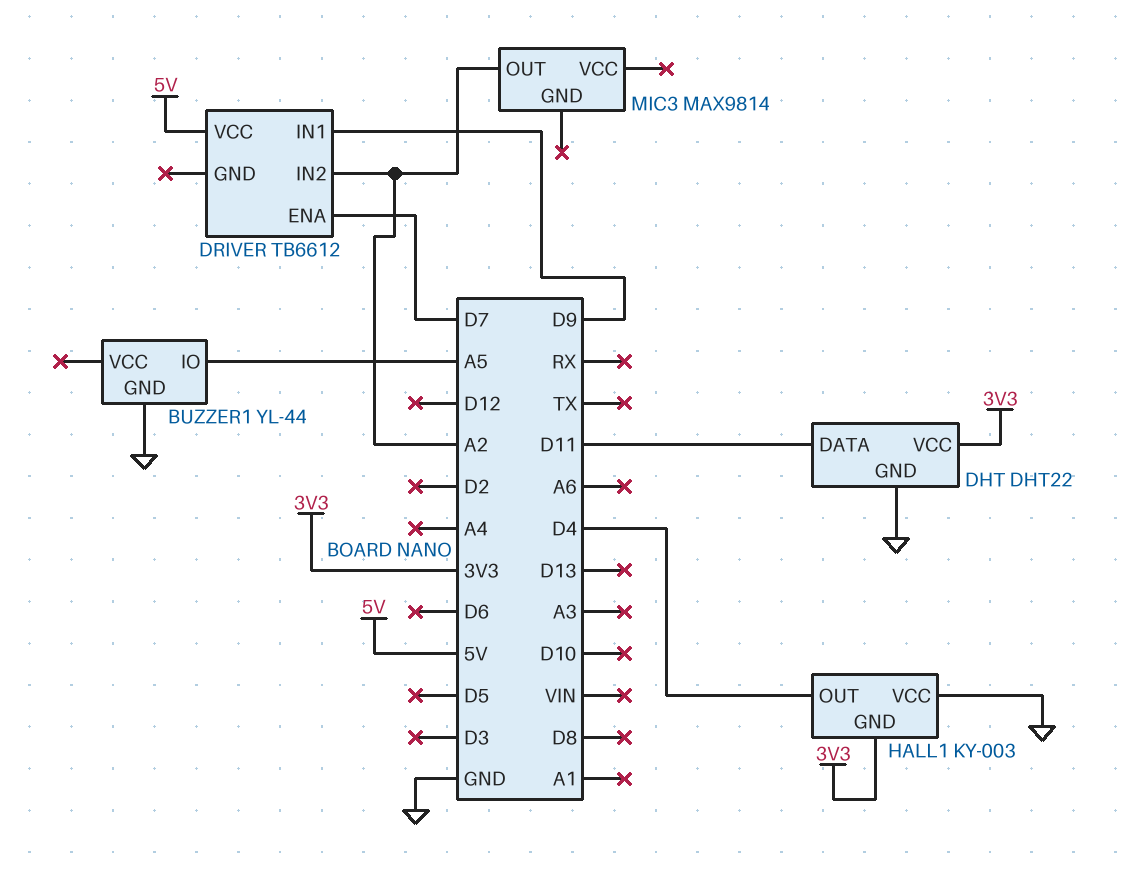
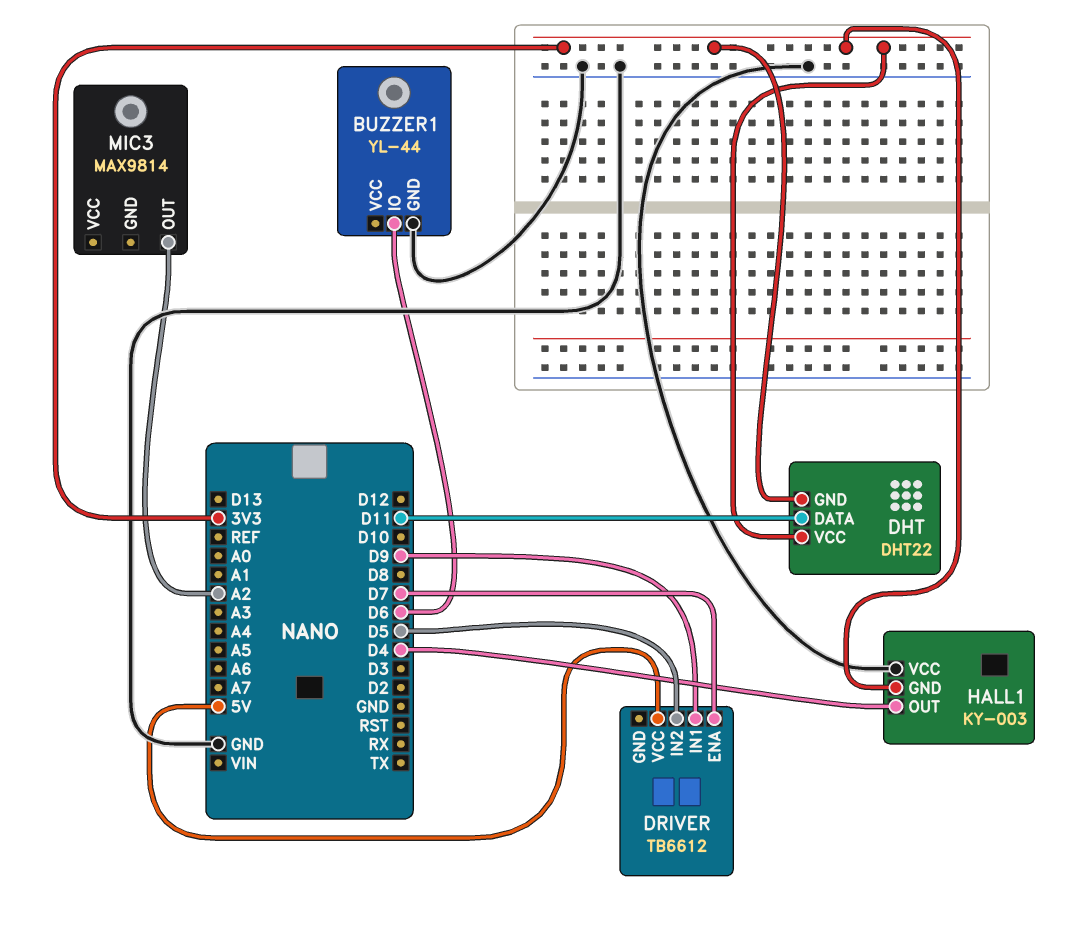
BUZZER1 pin IO: A5 -> D6
DHT pin GND: GND -> 3V3
DRIVER pin IN2: A2 -> D5

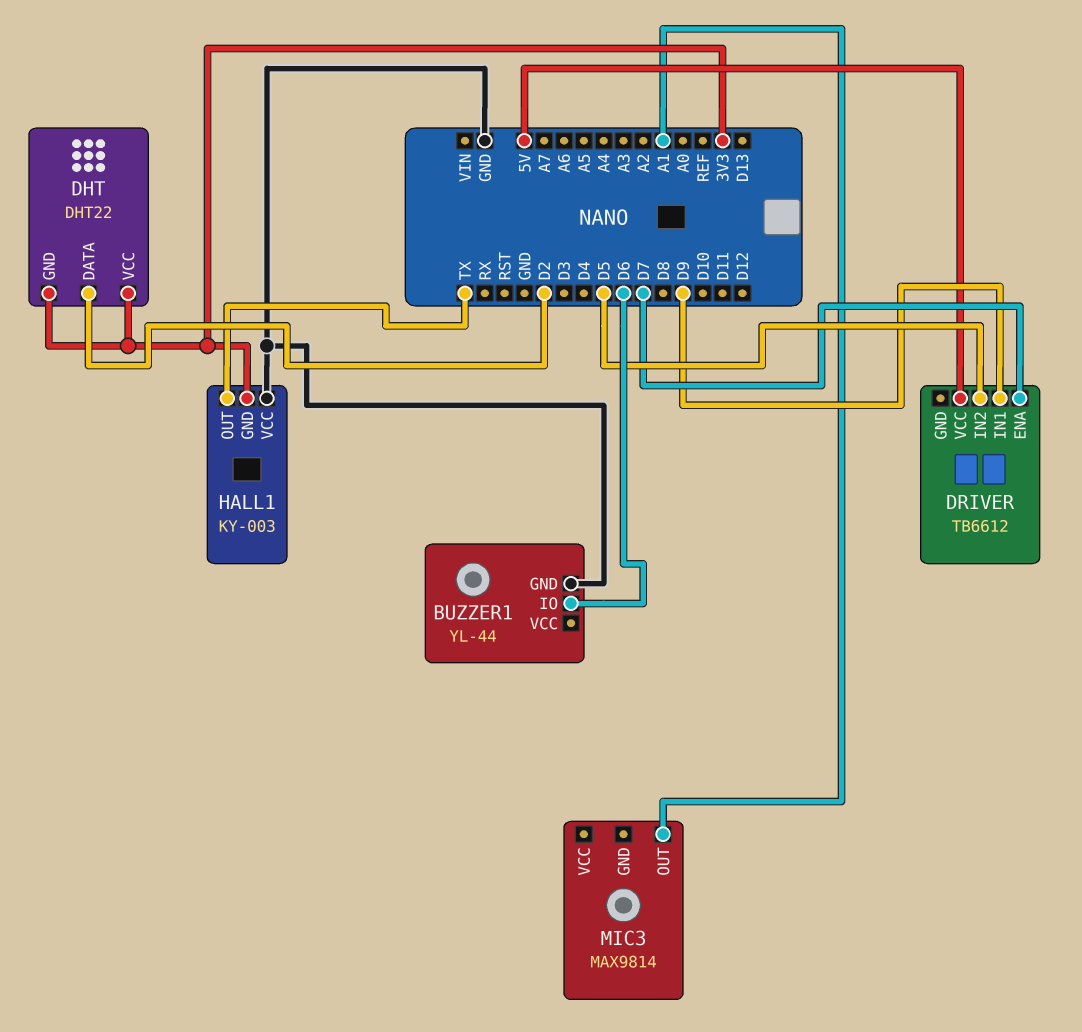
DHT pin DATA: D11 -> D2
HALL1 pin OUT: D4 -> TX
MIC3 pin OUT: A2 -> A1

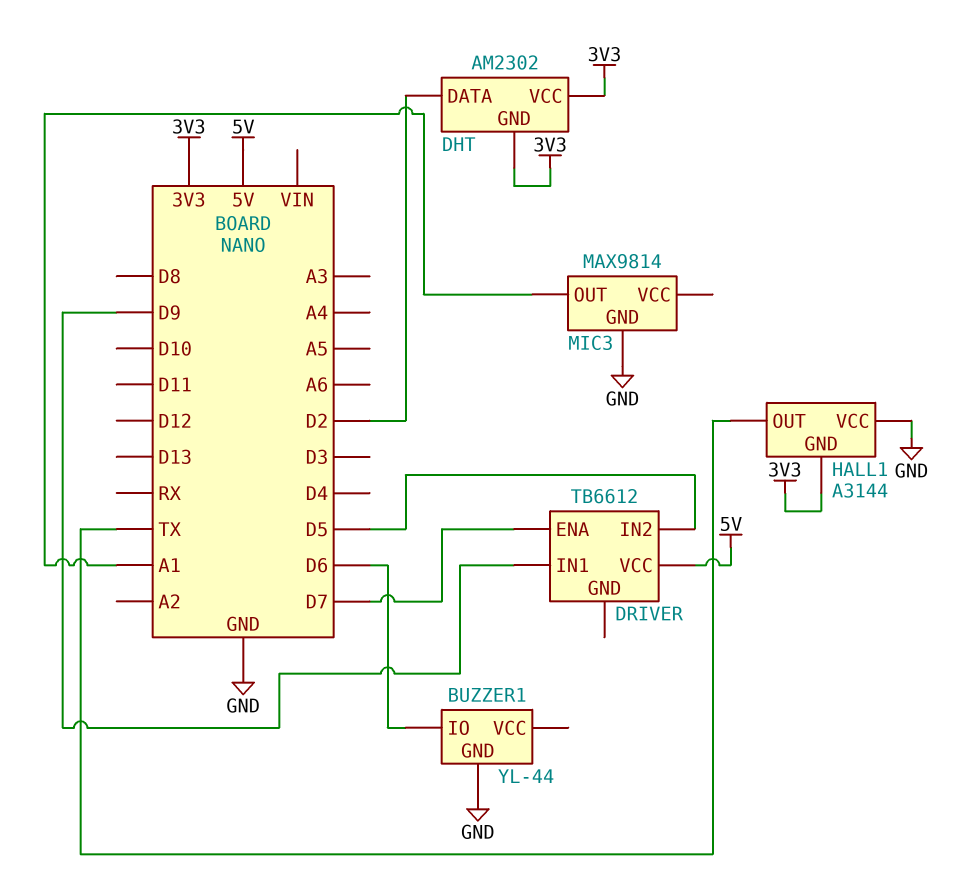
DHT: DHT22 -> AM2302
HALL1: KY-003 -> A3144
MIC3 pin GND: none -> GND

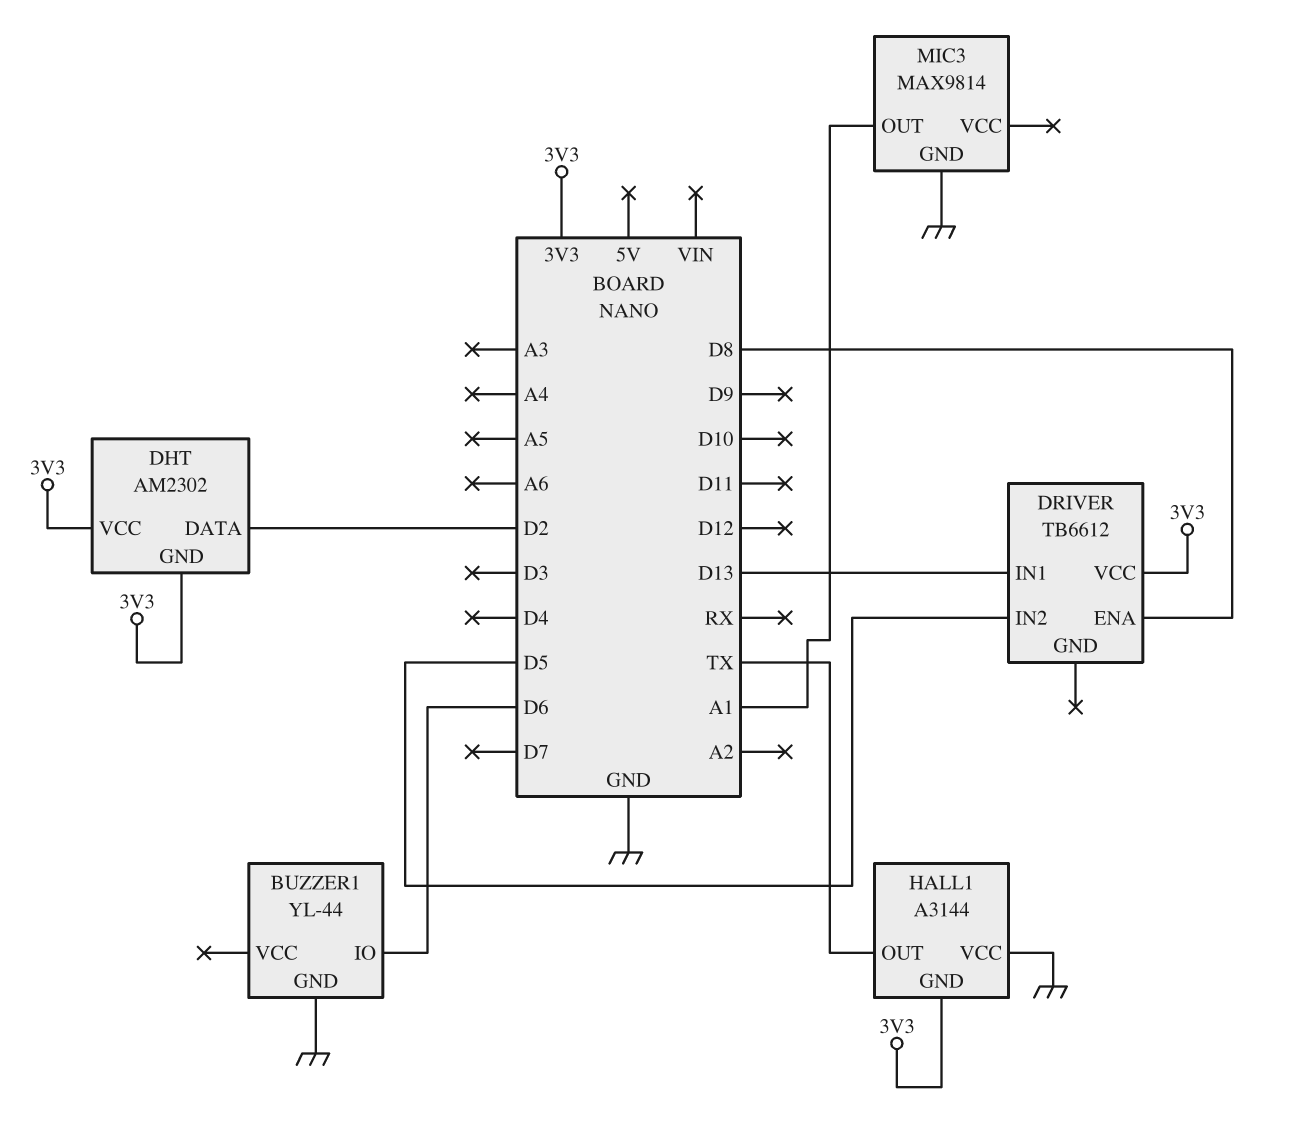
DRIVER pin ENA: D7 -> D8
DRIVER pin IN1: D9 -> D13
DRIVER pin VCC: 5V -> 3V3

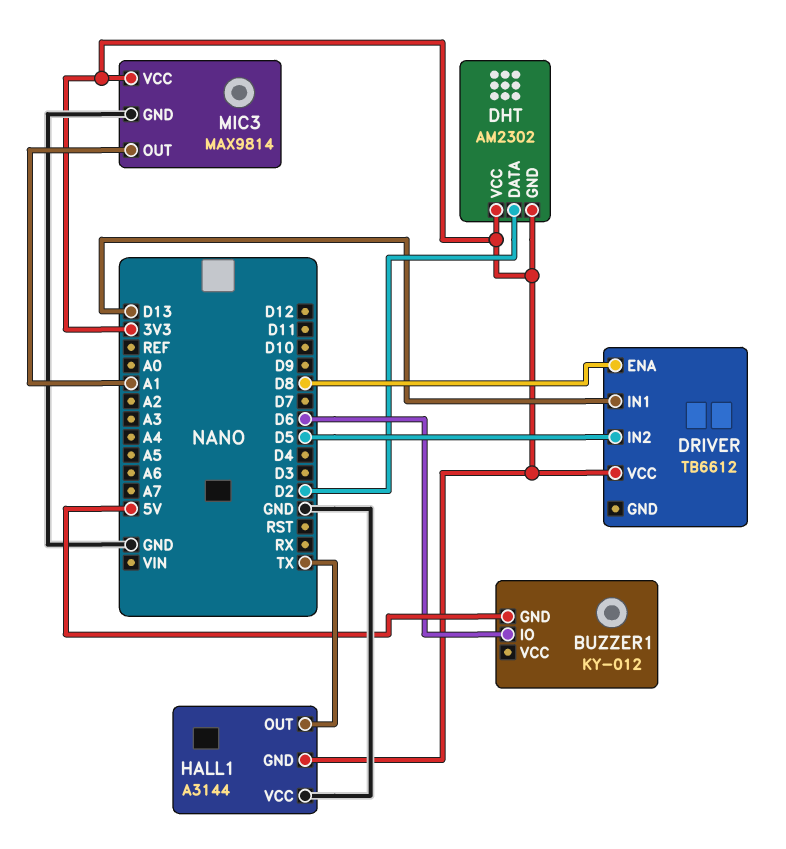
BUZZER1: YL-44 -> KY-012
BUZZER1 pin GND: GND -> 5V
MIC3 pin VCC: none -> 3V3

